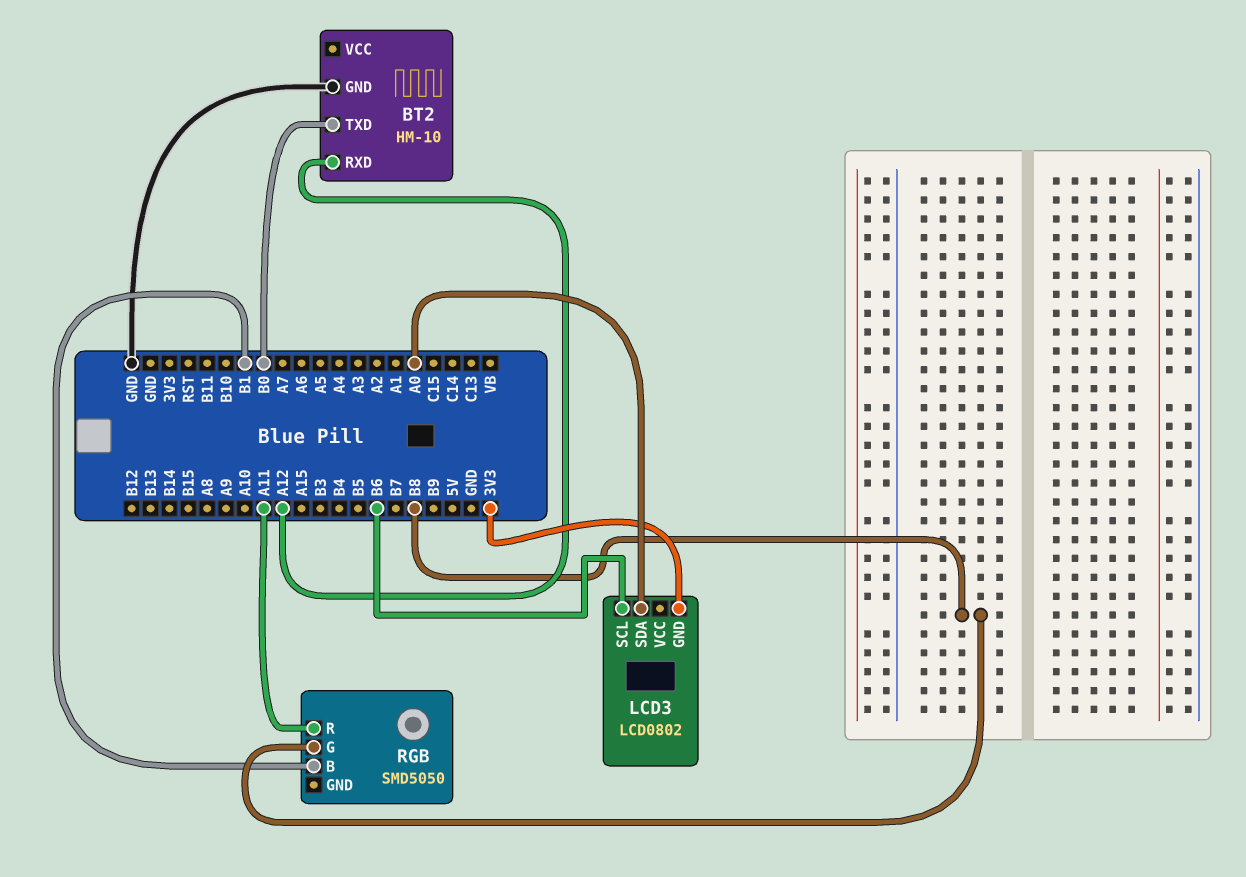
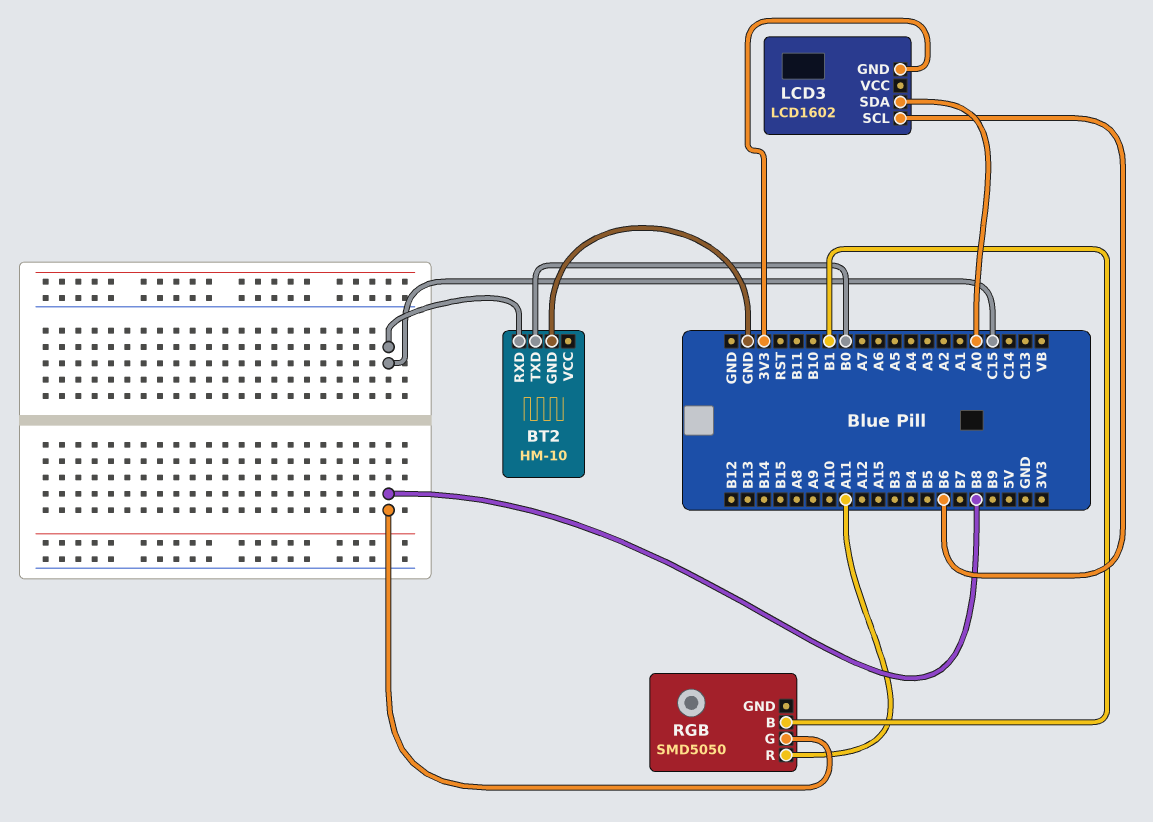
BT2 pin RXD: A12 -> C15
LCD3: LCD0802 -> LCD1602

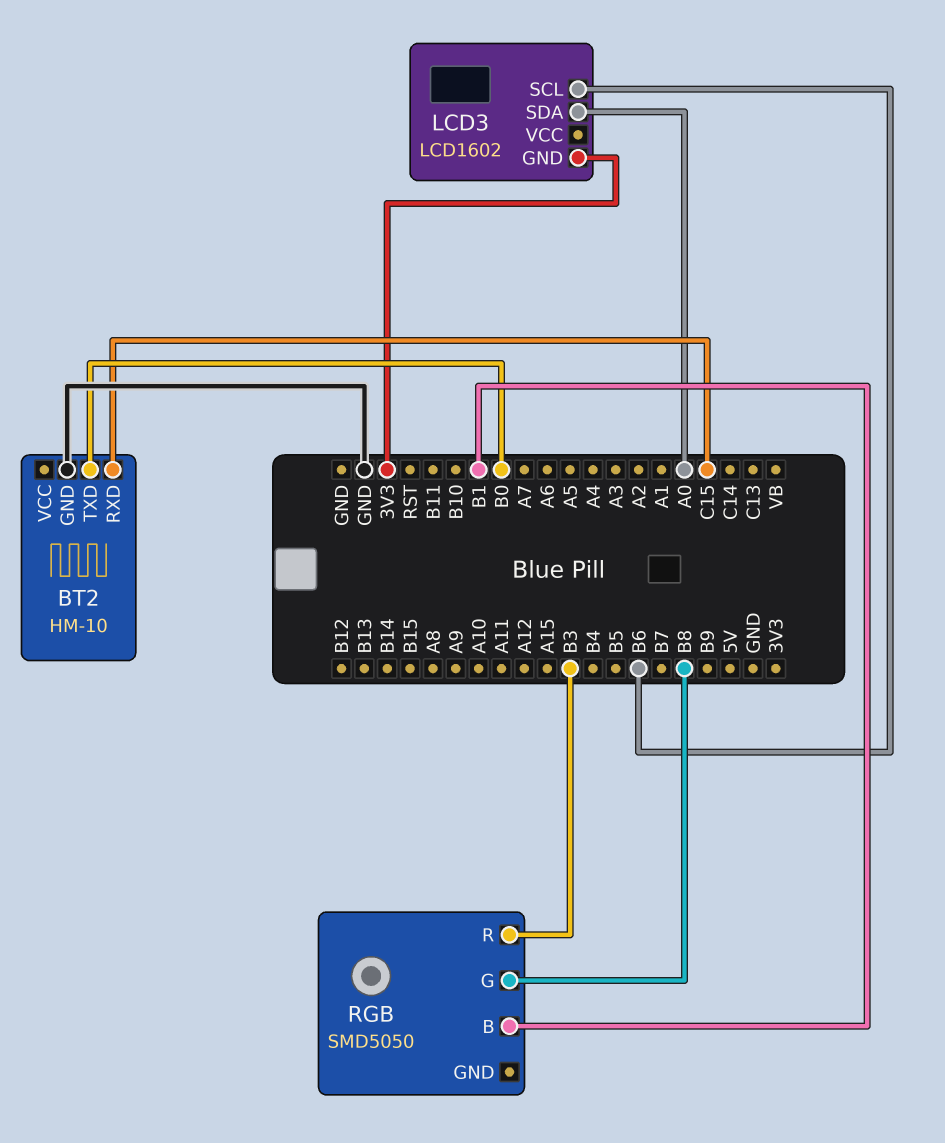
RGB pin R: A11 -> B3

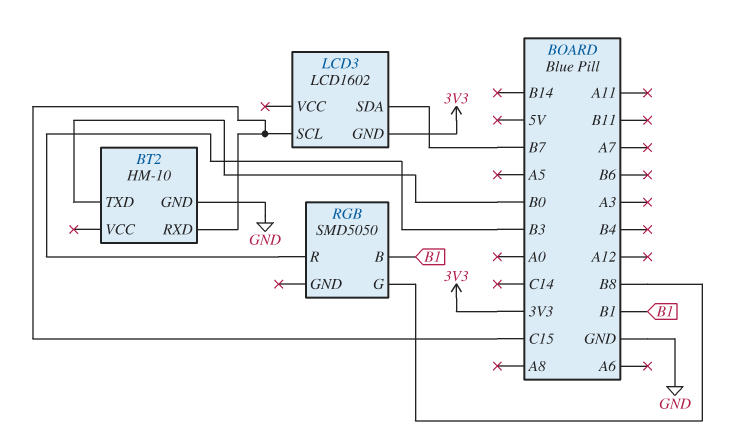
LCD3 pin SCL: B6 -> C15
LCD3 pin SDA: A0 -> B7

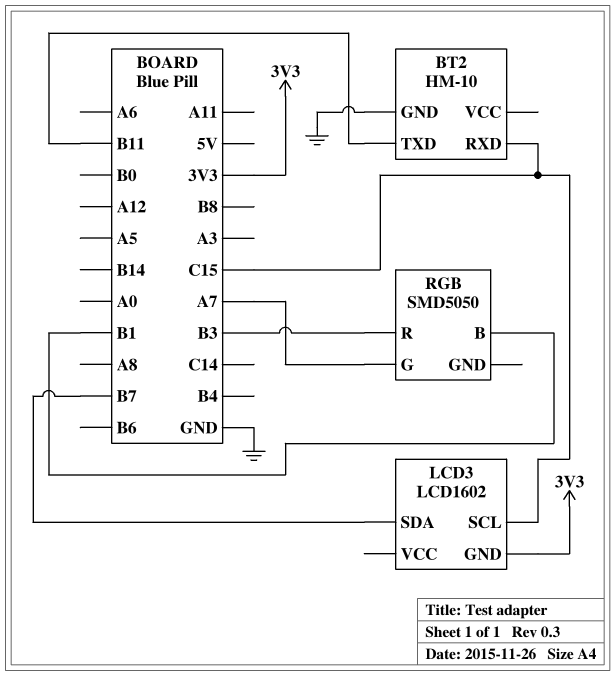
BT2 pin TXD: B0 -> B11
RGB pin G: B8 -> A7

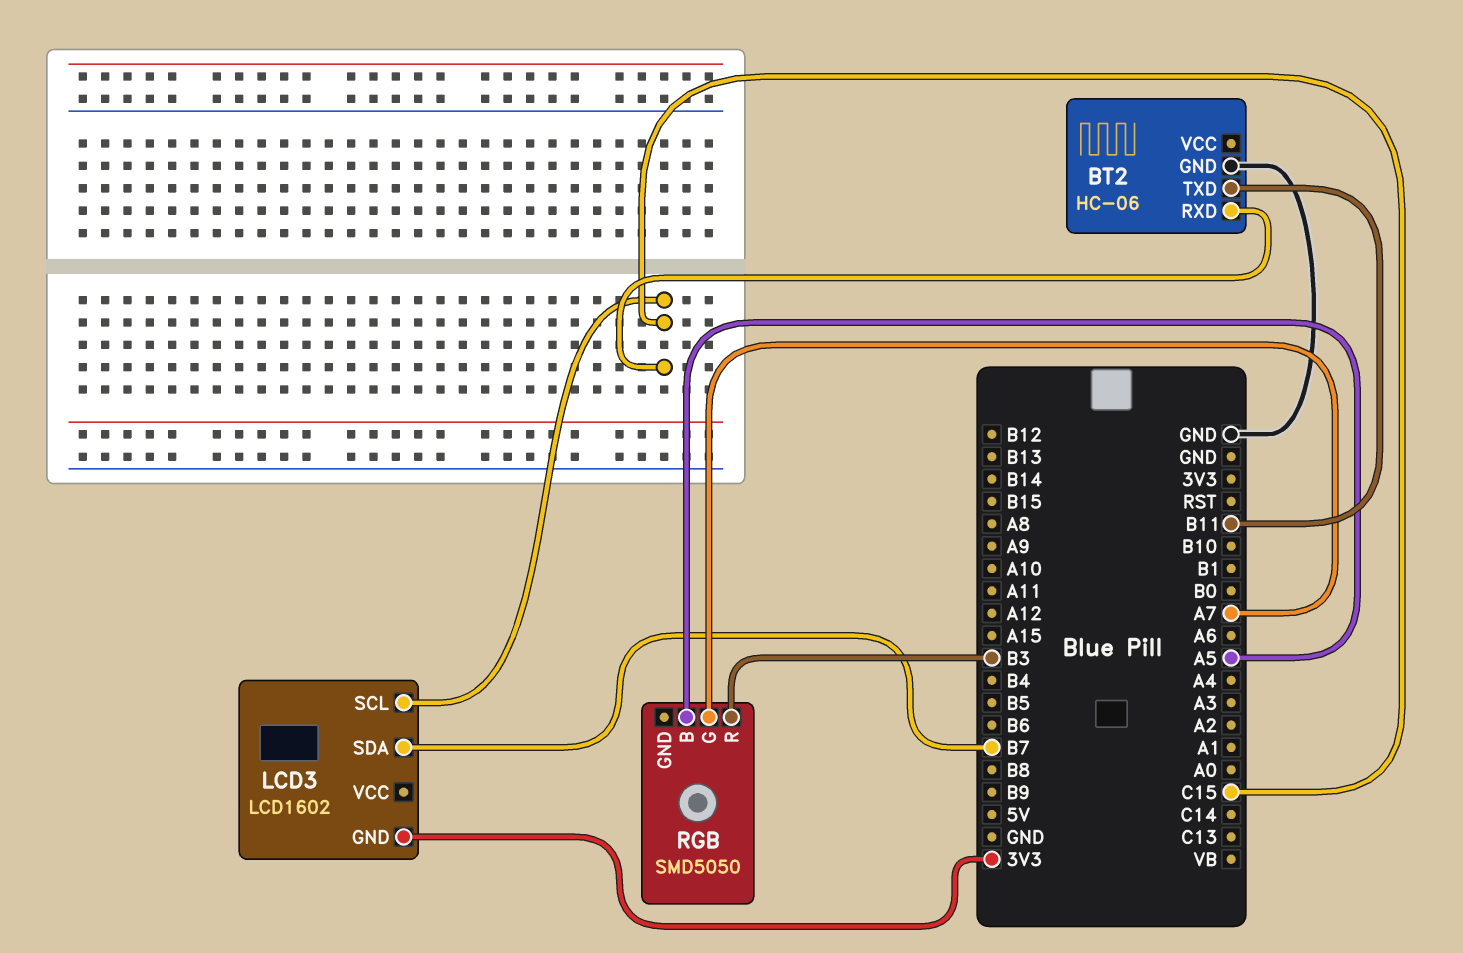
BT2: HM-10 -> HC-06
RGB pin B: B1 -> A5

